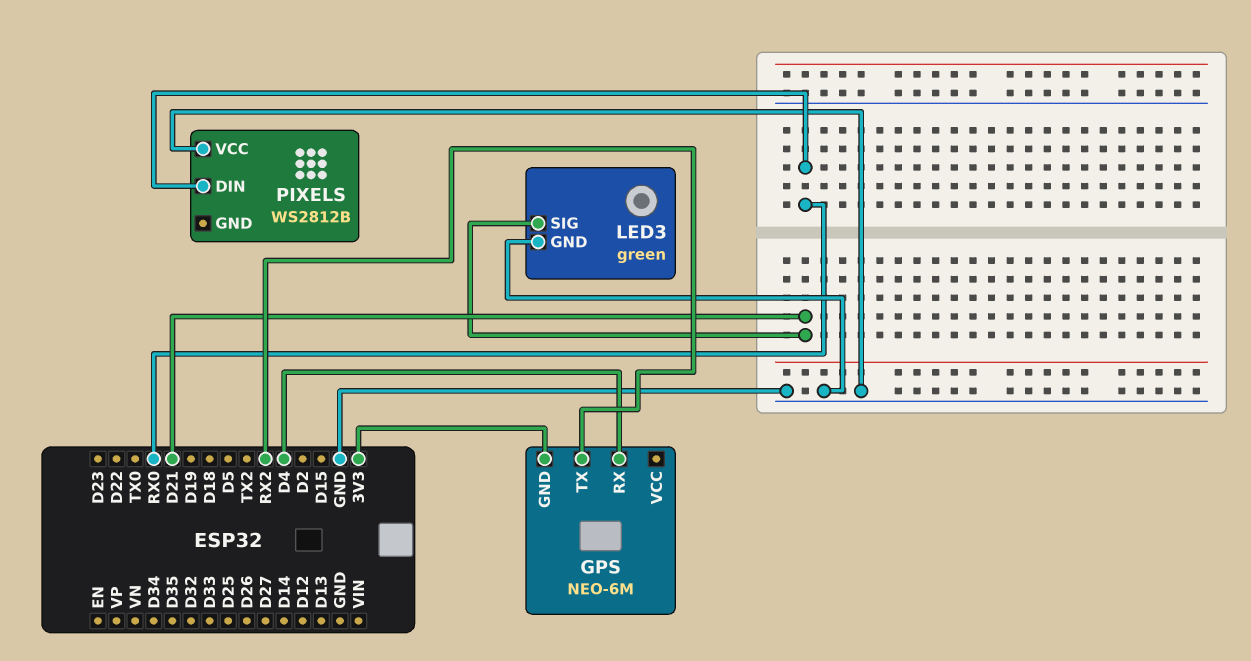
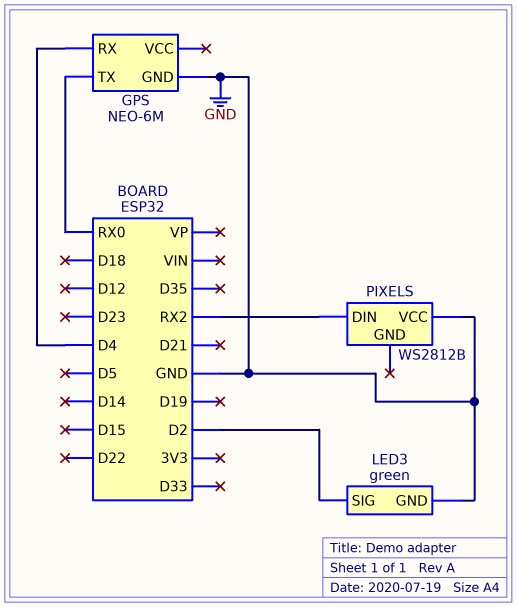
GPS pin GND: 3V3 -> GND
GPS pin TX: RX2 -> RX0
LED3 pin SIG: D21 -> D2
PIXELS pin DIN: RX0 -> RX2

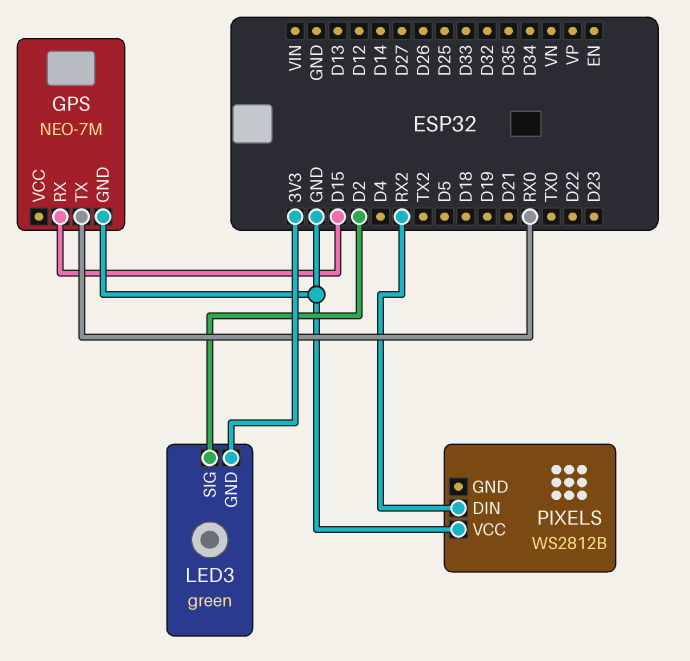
GPS: NEO-6M -> NEO-7M
GPS pin RX: D4 -> D15
LED3 pin GND: GND -> 3V3

